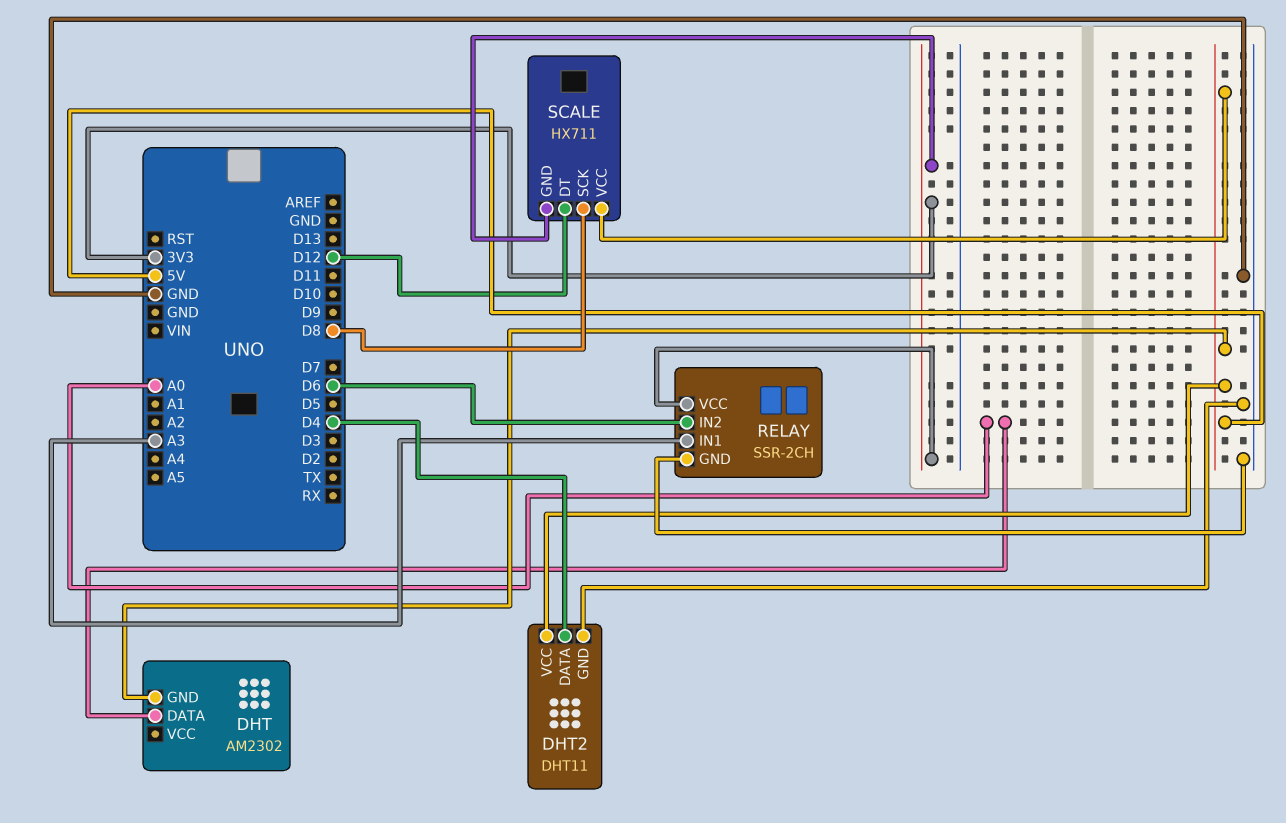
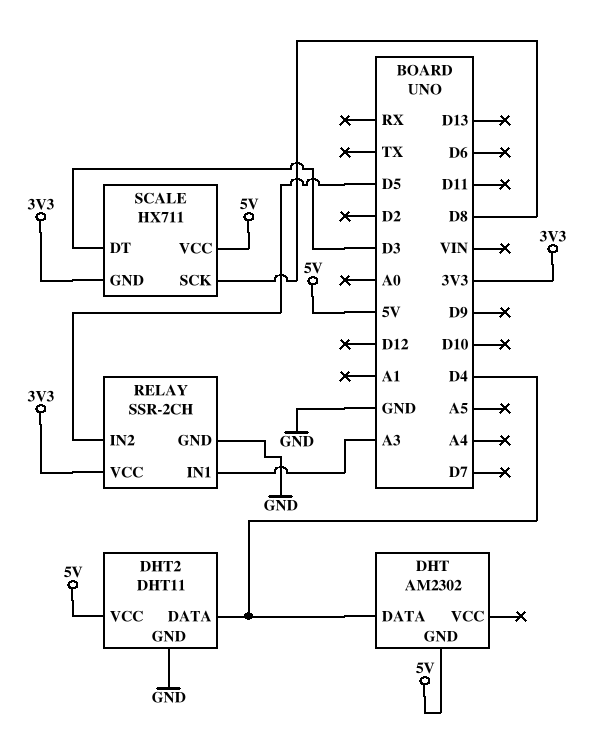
DHT pin DATA: A0 -> D4
RELAY pin IN2: D6 -> D5
SCALE pin DT: D12 -> D3

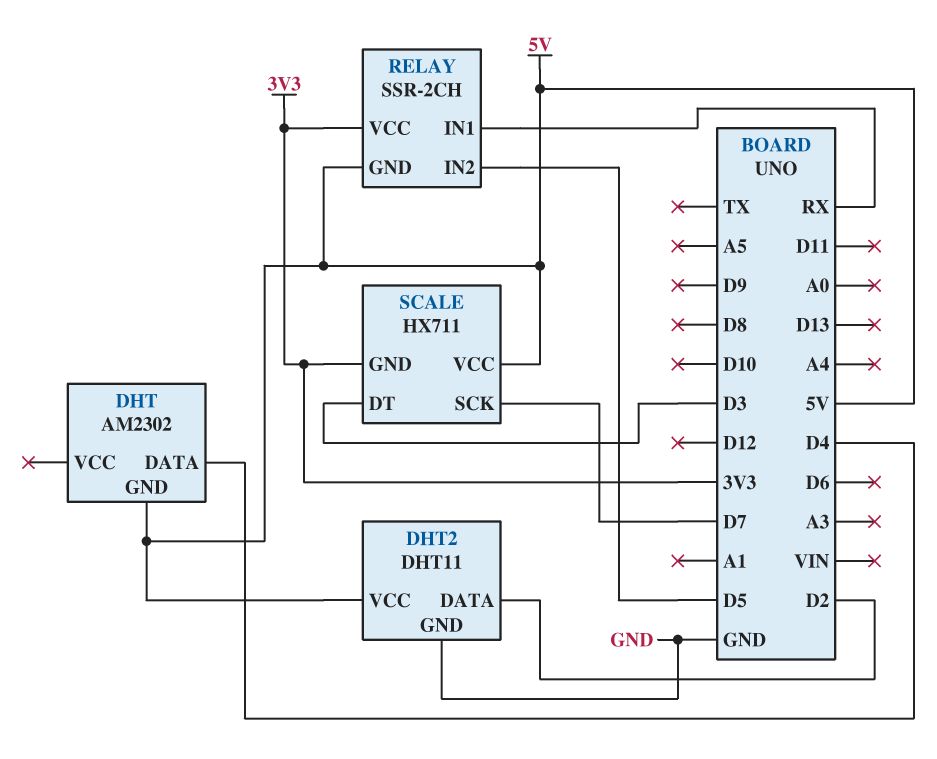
DHT2 pin DATA: D4 -> D2
RELAY pin GND: GND -> 5V
RELAY pin IN1: A3 -> RX
SCALE pin SCK: D8 -> D7

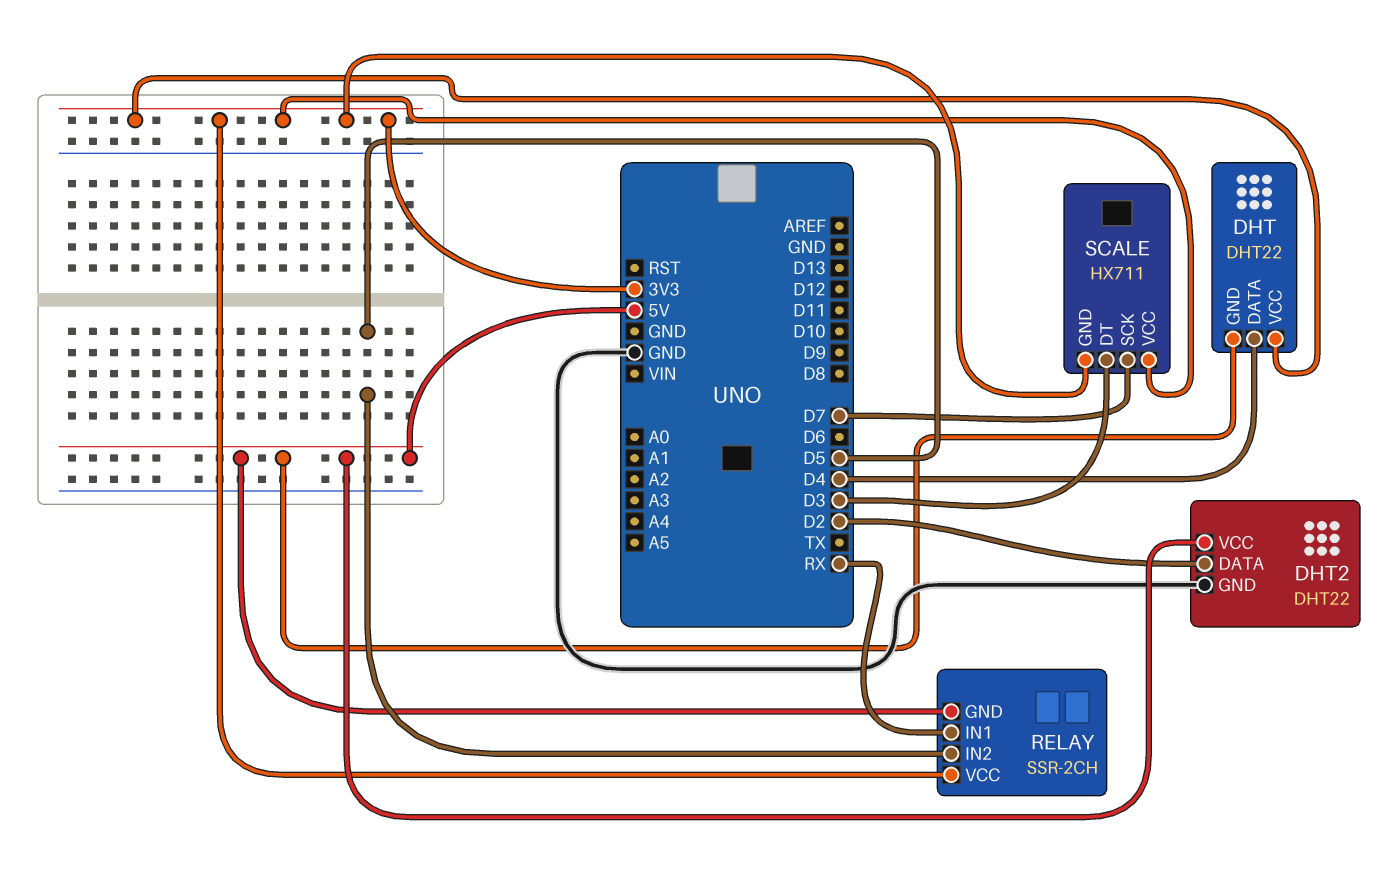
DHT: AM2302 -> DHT22
DHT pin VCC: none -> 3V3
DHT2: DHT11 -> DHT22
SCALE pin VCC: 5V -> 3V3

